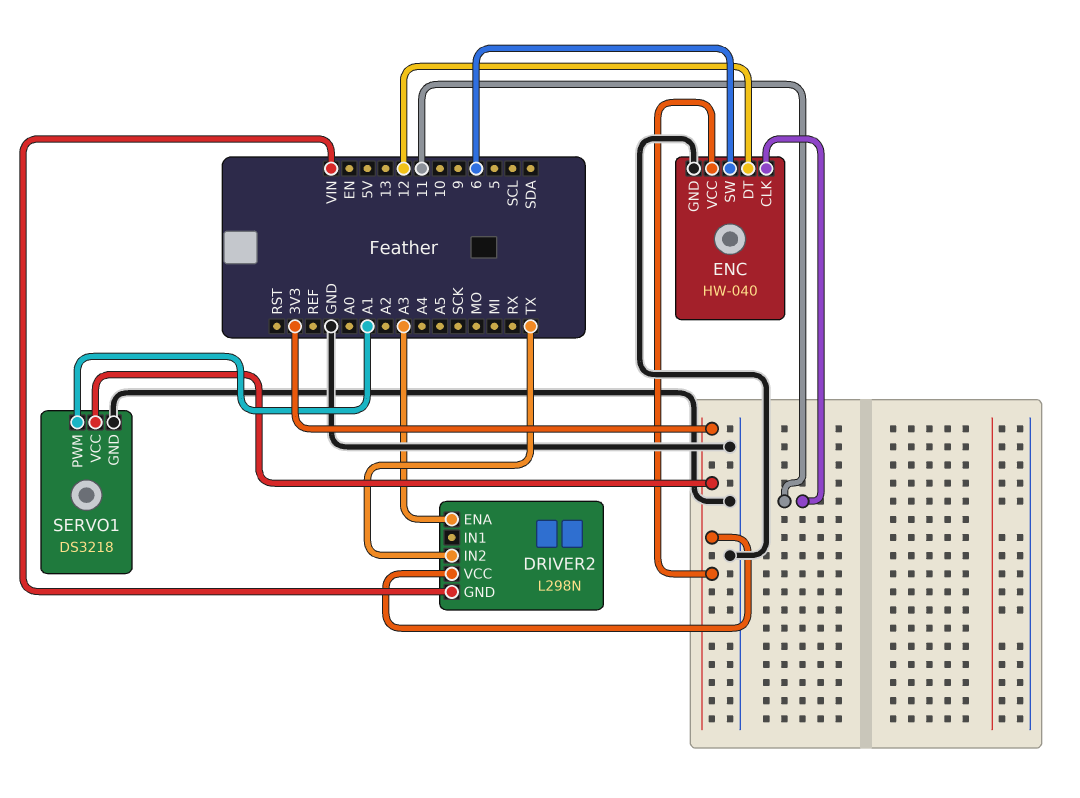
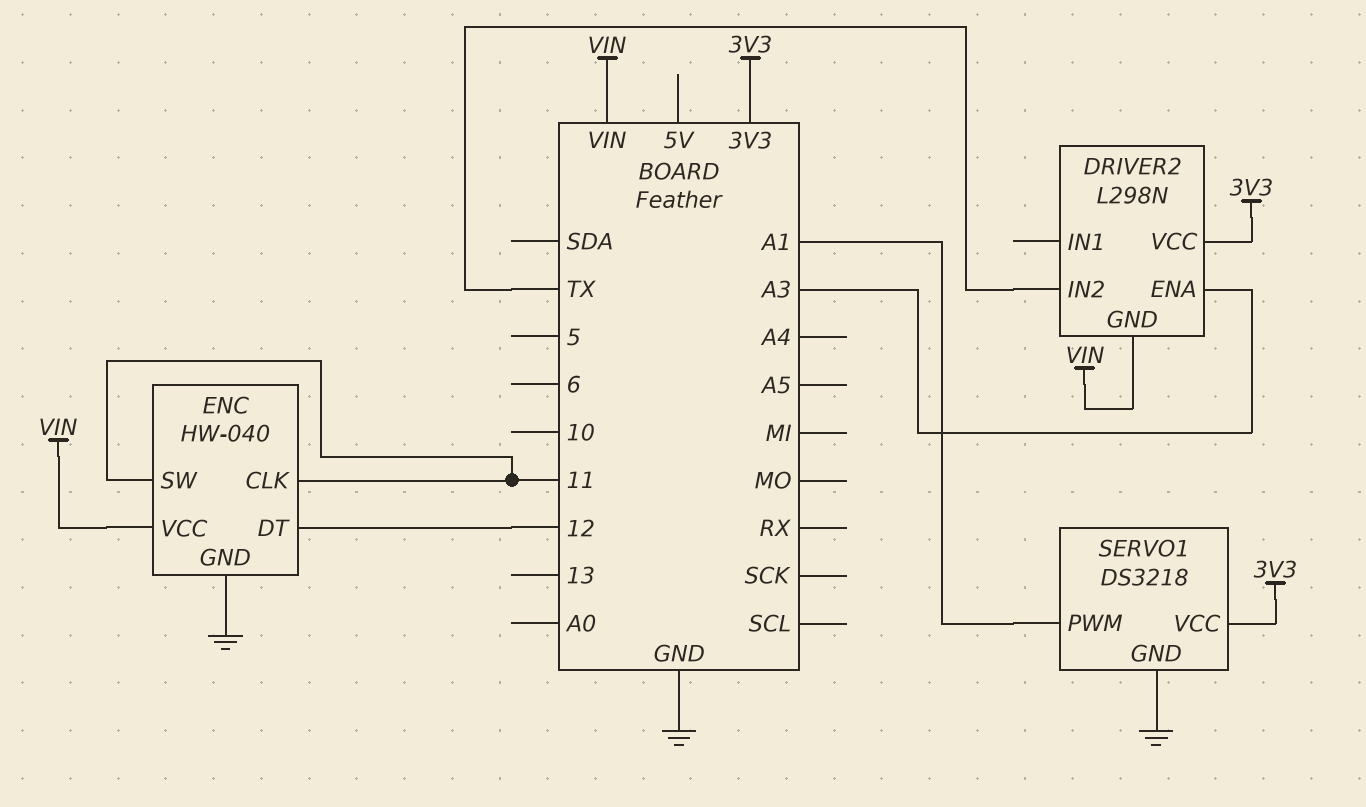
ENC pin SW: 6 -> 11
ENC pin VCC: 3V3 -> VIN

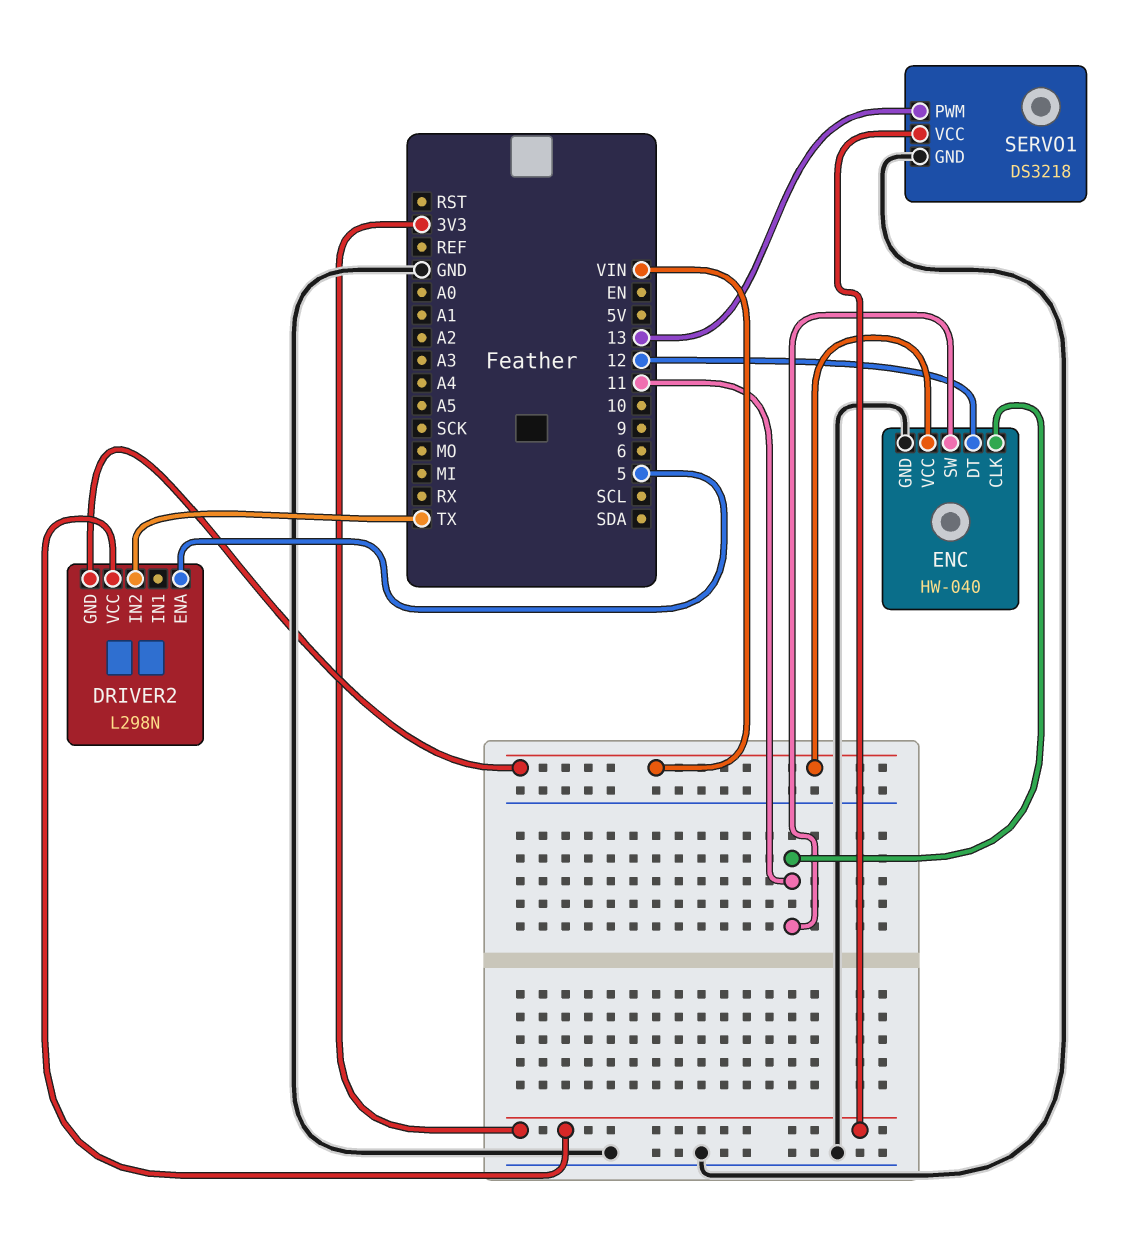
DRIVER2 pin ENA: A3 -> 5
SERVO1 pin PWM: A1 -> 13

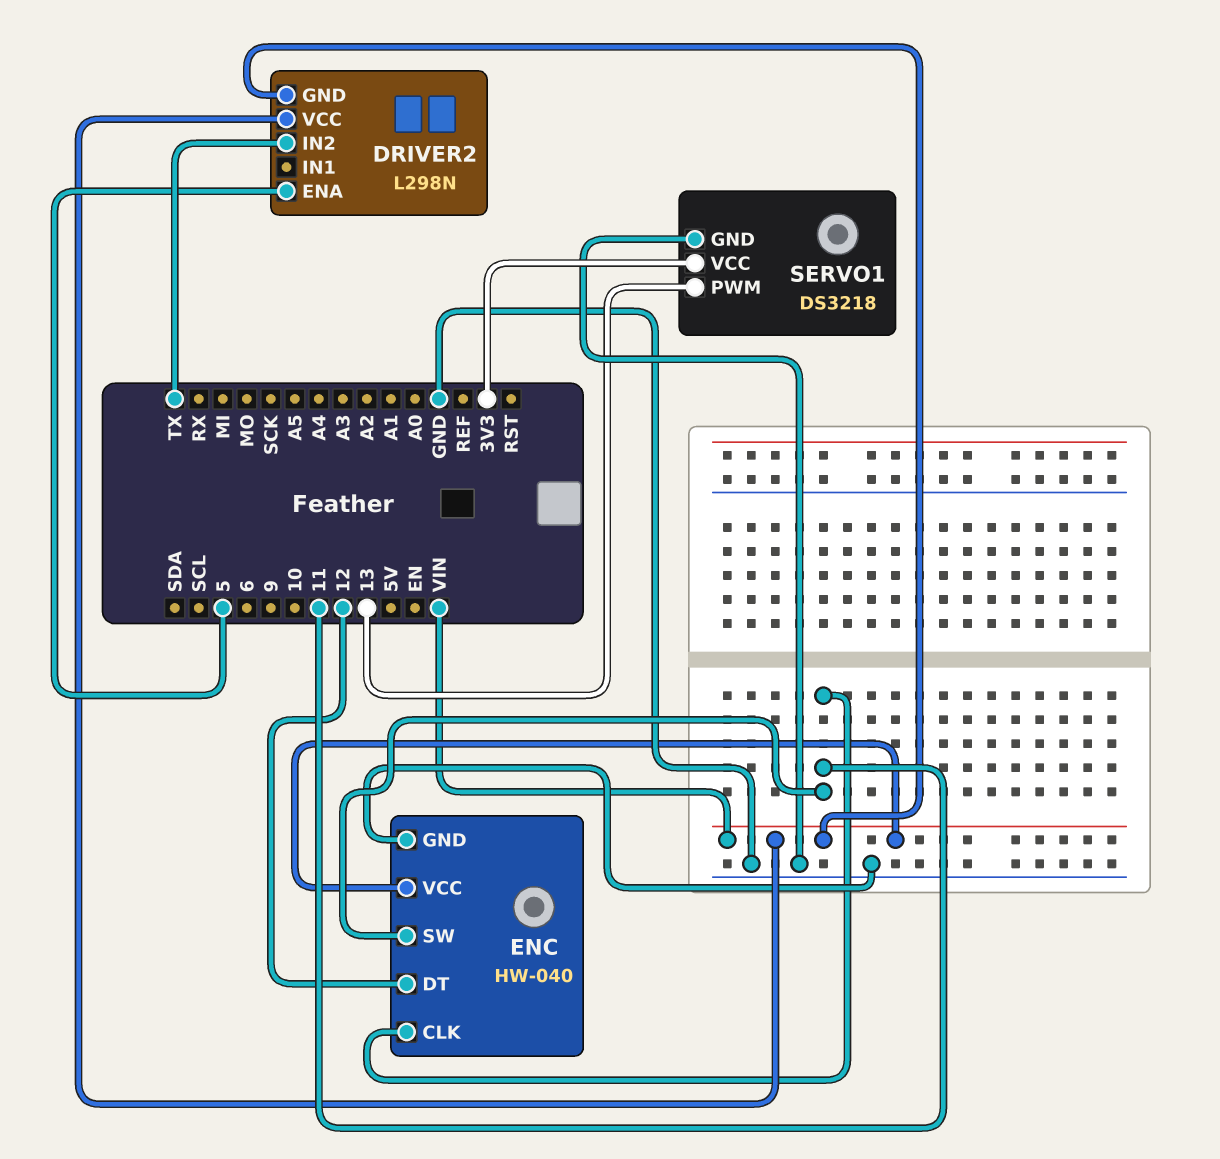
DRIVER2 pin VCC: 3V3 -> VIN

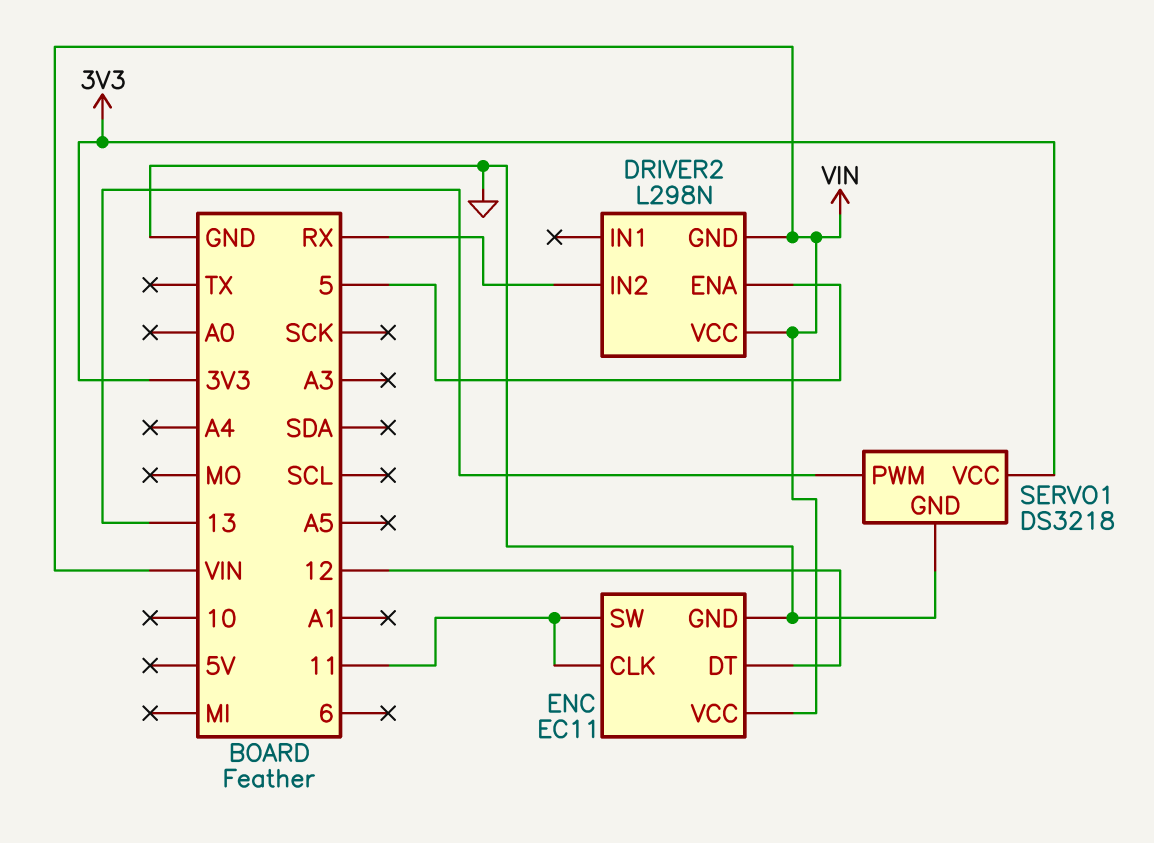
DRIVER2 pin IN2: TX -> RX
ENC: HW-040 -> EC11

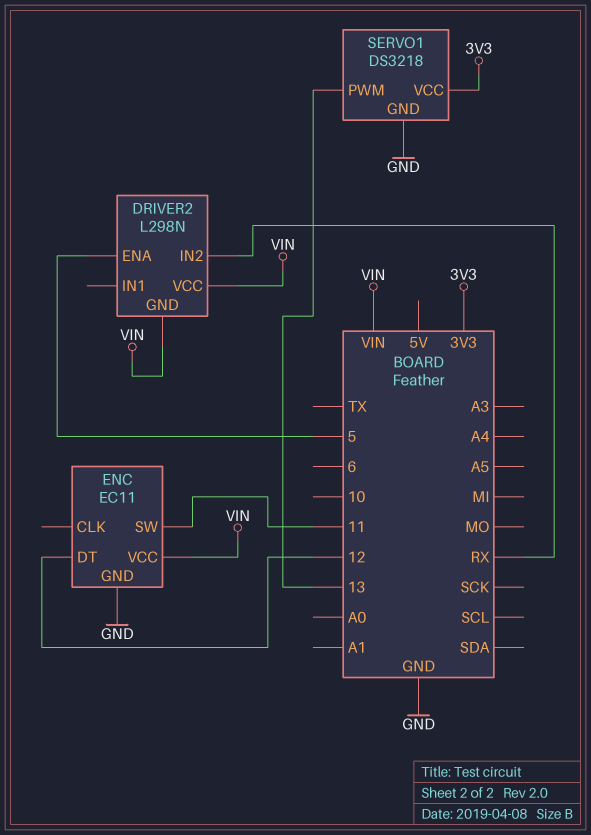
ENC pin CLK: 11 -> none

